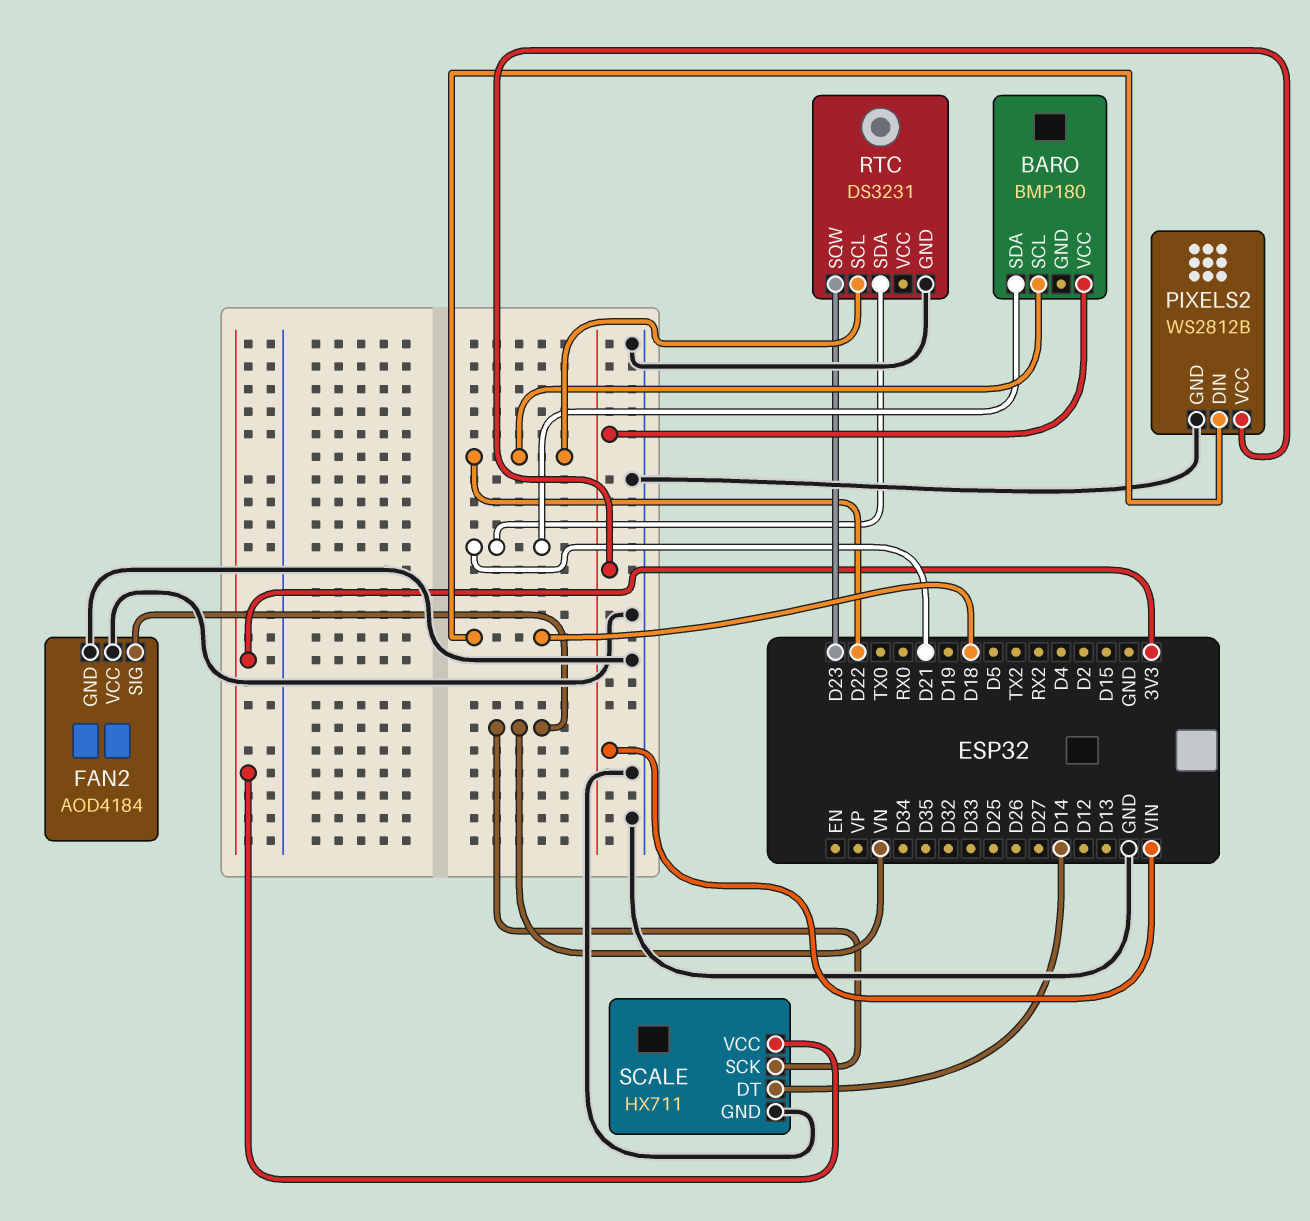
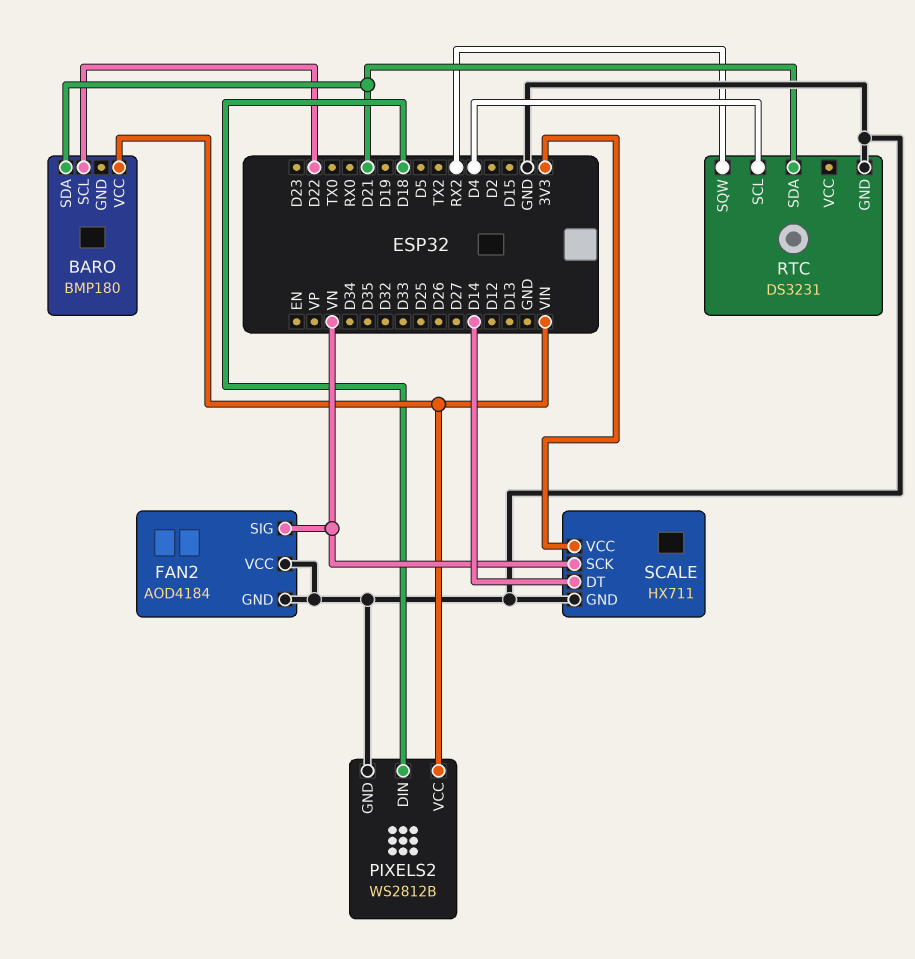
RTC pin SCL: D22 -> D4
RTC pin SQW: D23 -> RX2

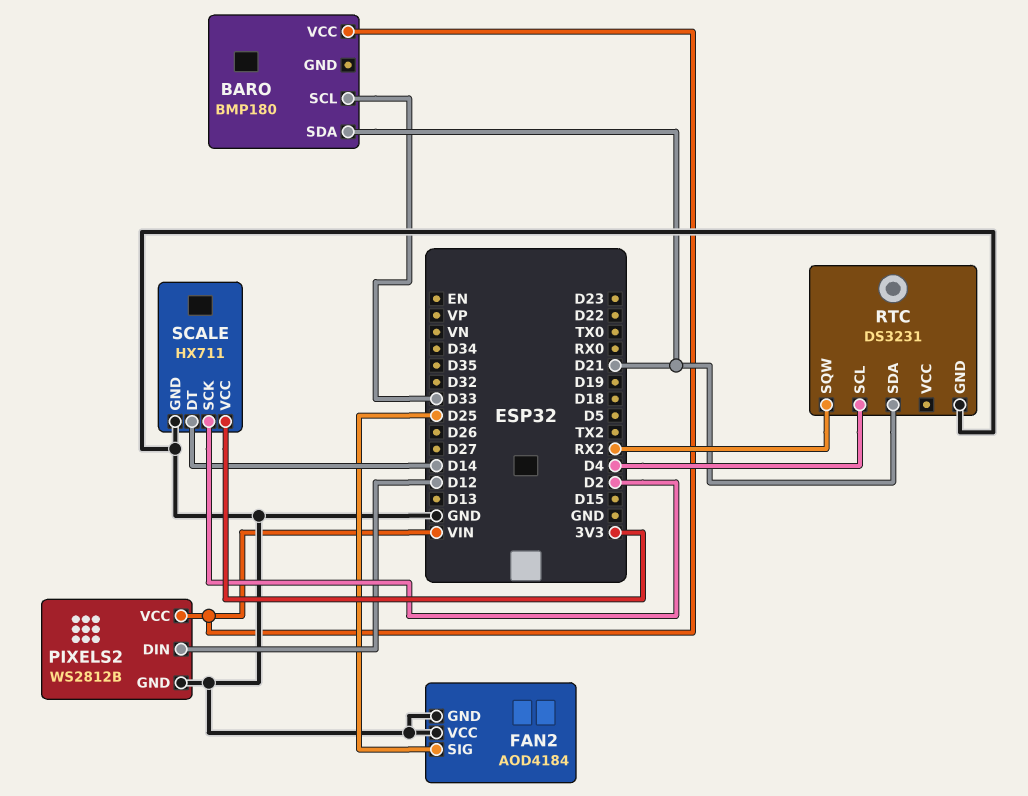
BARO pin SCL: D22 -> D33
FAN2 pin SIG: VN -> D25
PIXELS2 pin DIN: D18 -> D12
SCALE pin SCK: VN -> D2

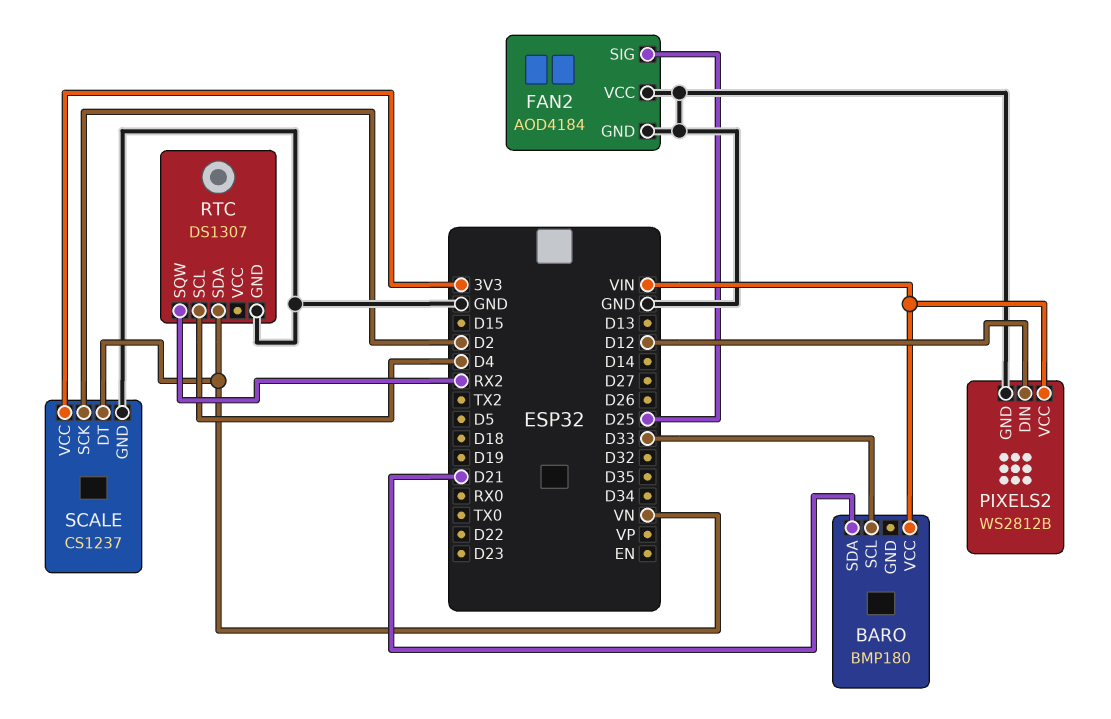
RTC: DS3231 -> DS1307
RTC pin SDA: D21 -> VN
SCALE: HX711 -> CS1237
SCALE pin DT: D14 -> VN

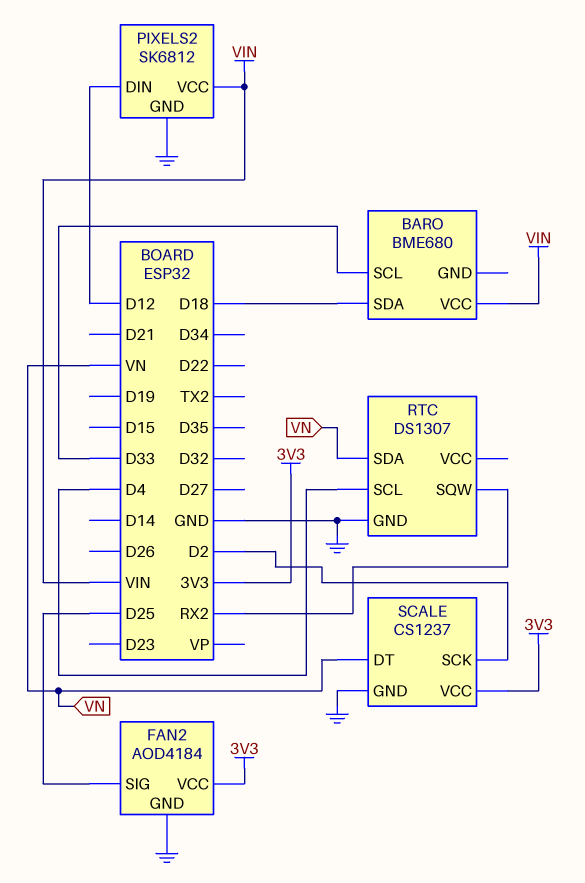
BARO: BMP180 -> BME680
BARO pin SDA: D21 -> D18
FAN2 pin VCC: GND -> 3V3
PIXELS2: WS2812B -> SK6812

